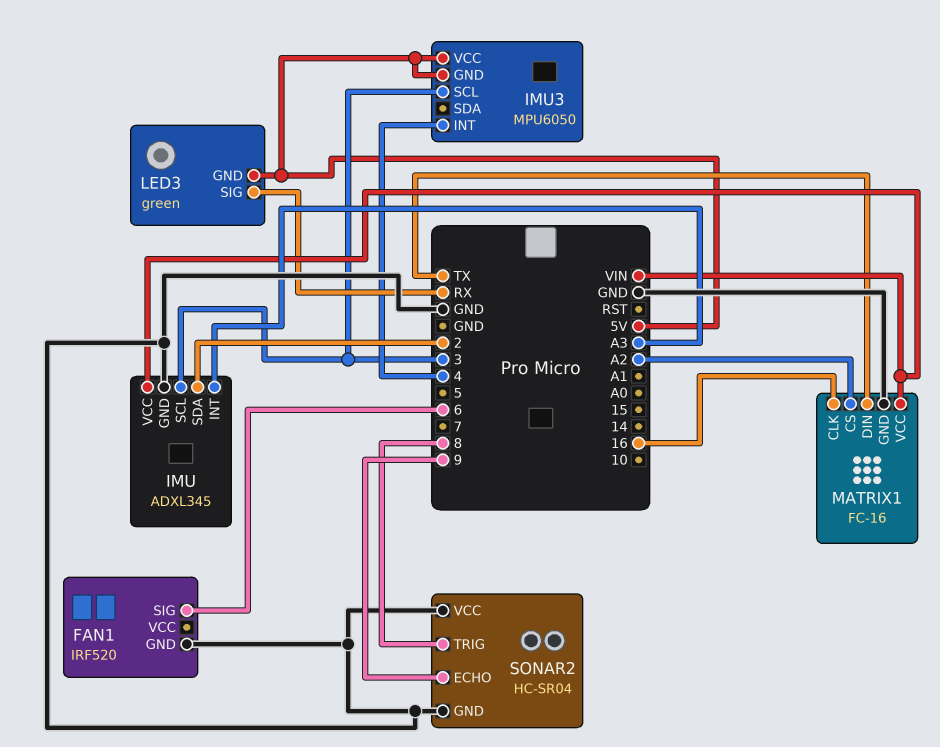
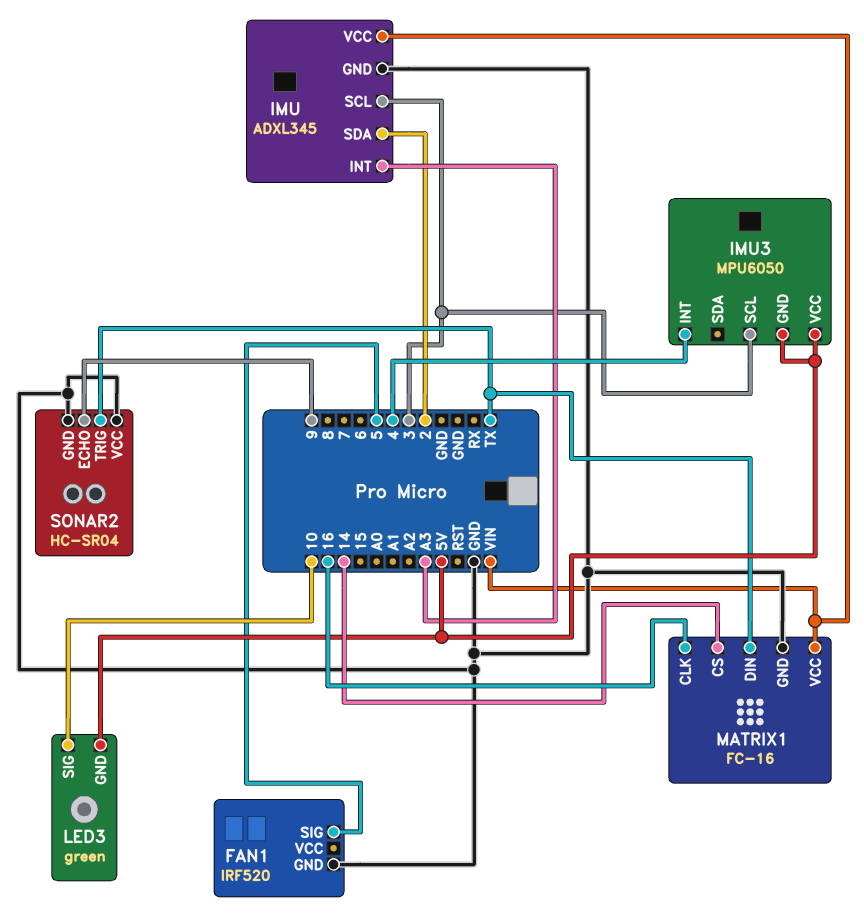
FAN1 pin SIG: 6 -> 5
LED3 pin SIG: RX -> 10
MATRIX1 pin CS: A2 -> 14
SONAR2 pin TRIG: 8 -> TX

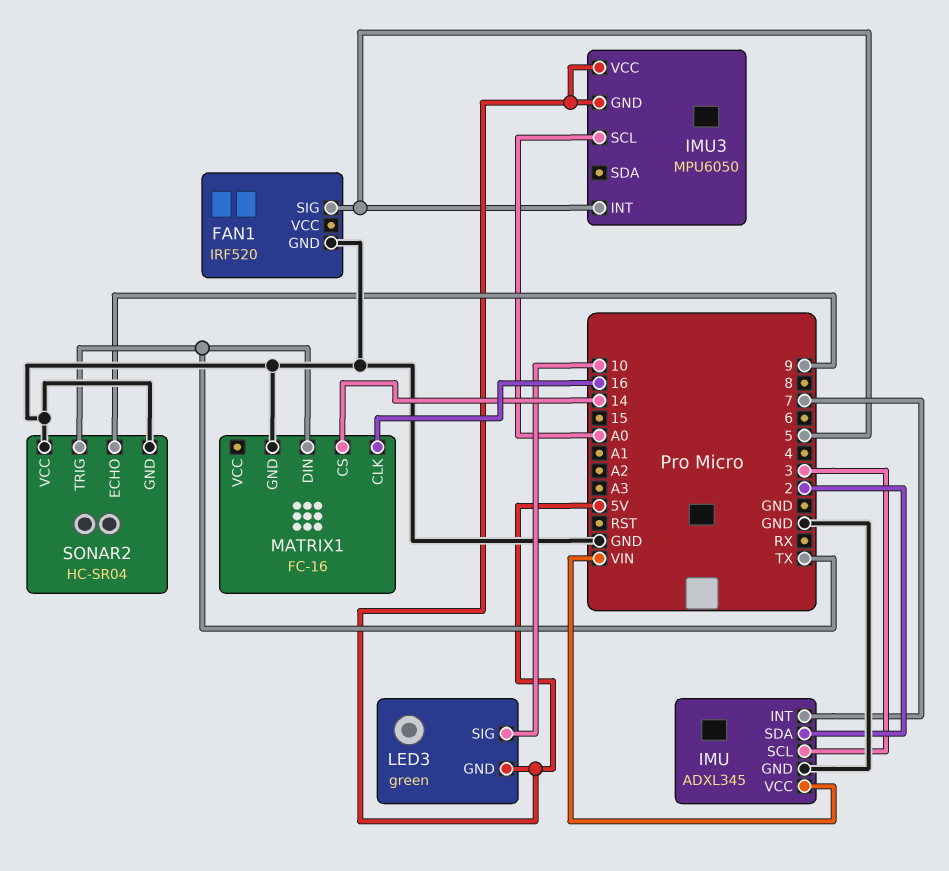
IMU pin INT: A3 -> 7
IMU3 pin INT: 4 -> 5
IMU3 pin SCL: 3 -> A0
MATRIX1 pin VCC: VIN -> none

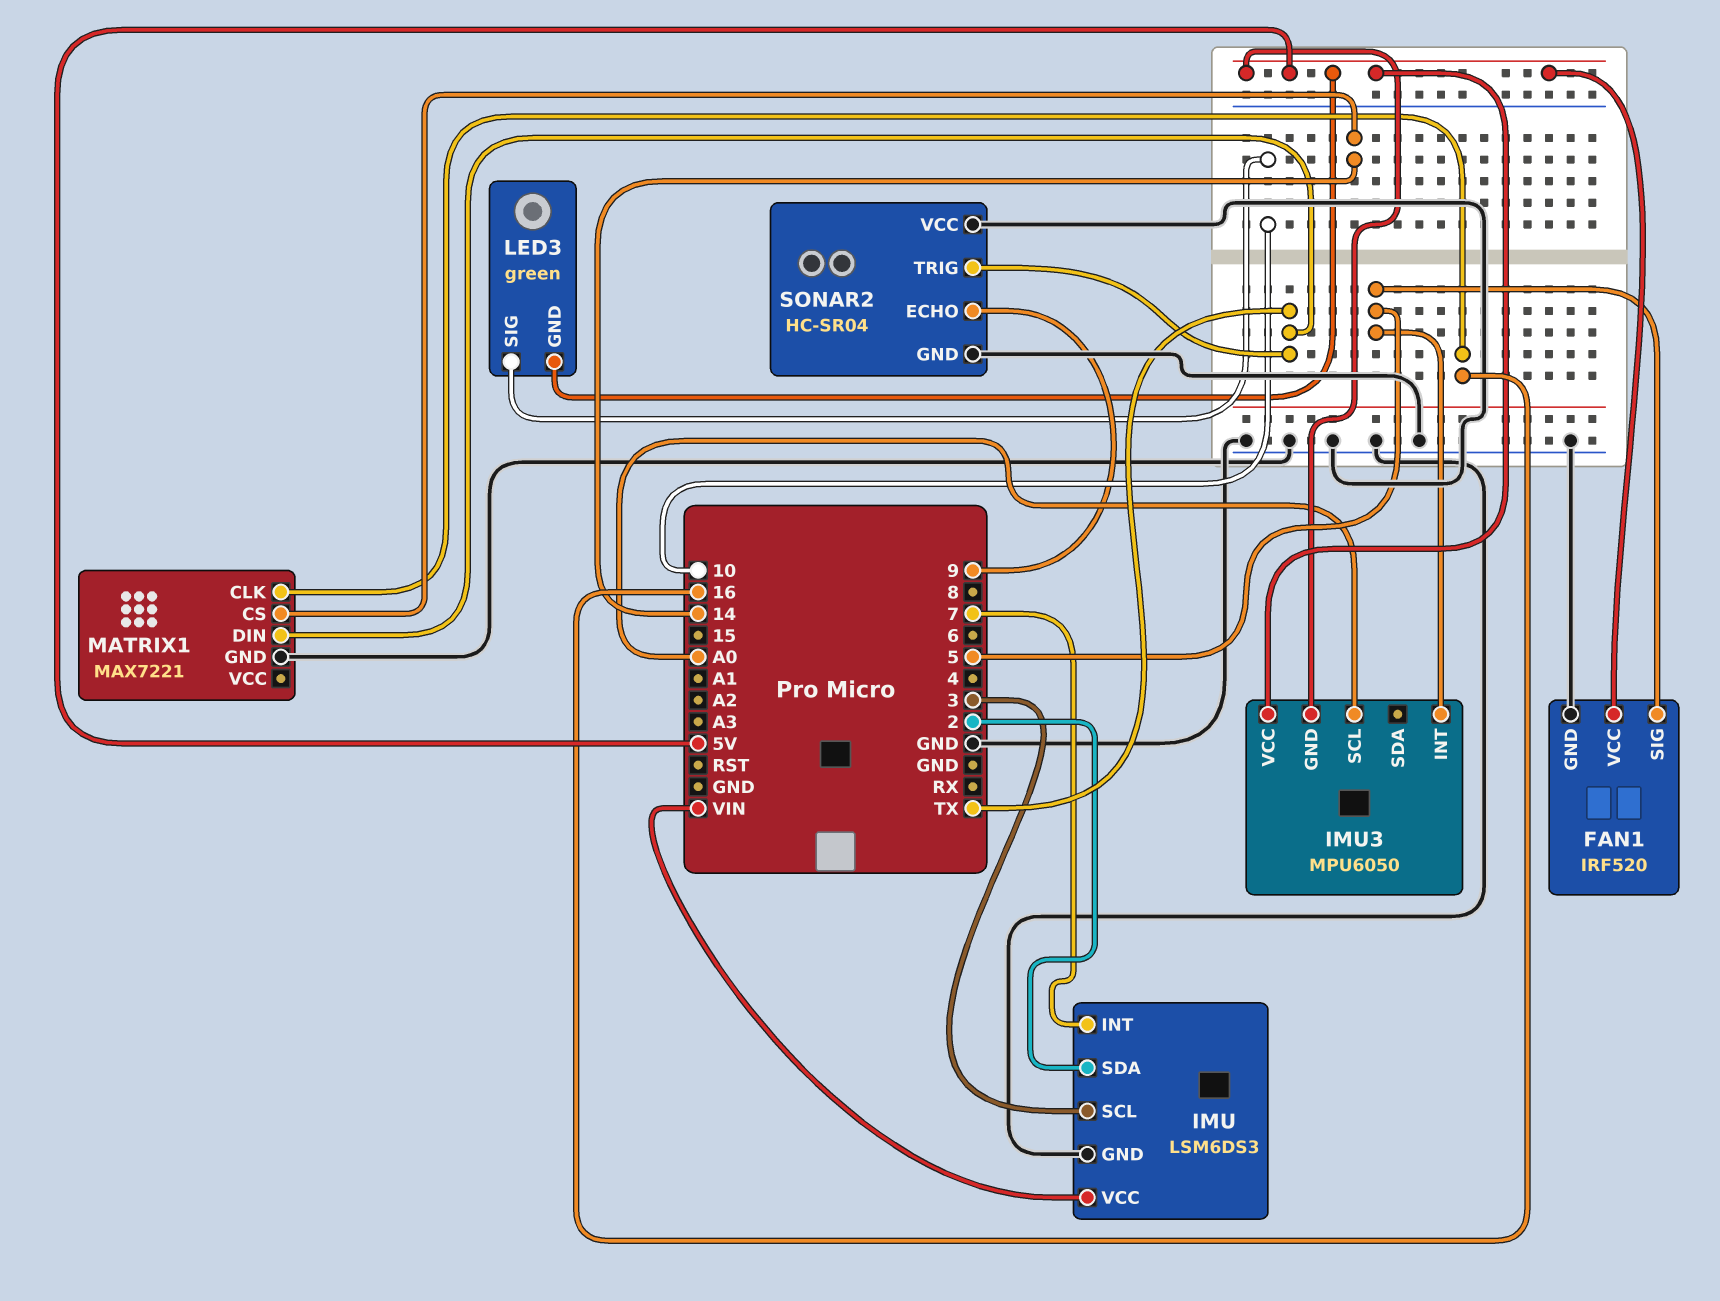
FAN1 pin VCC: none -> 5V
IMU: ADXL345 -> LSM6DS3
MATRIX1: FC-16 -> MAX7221

